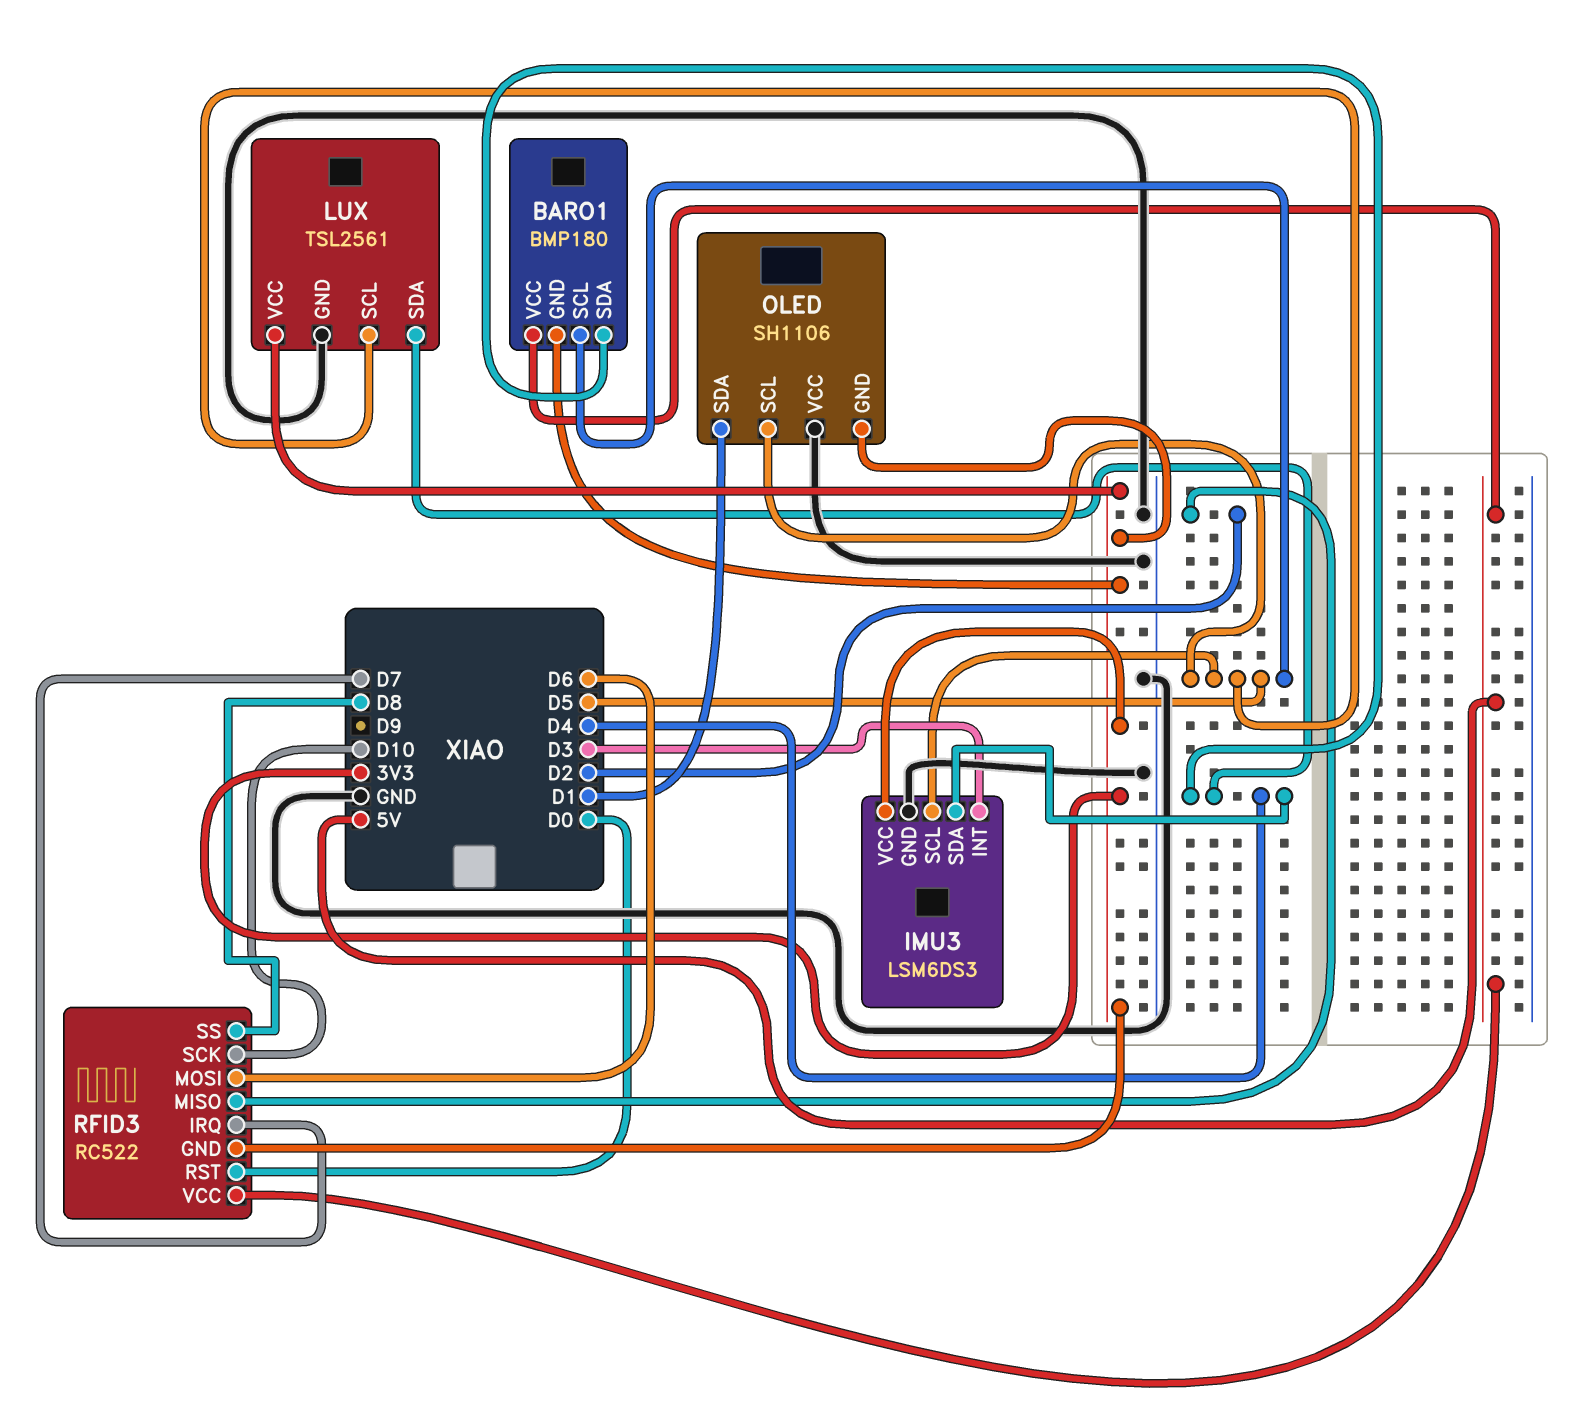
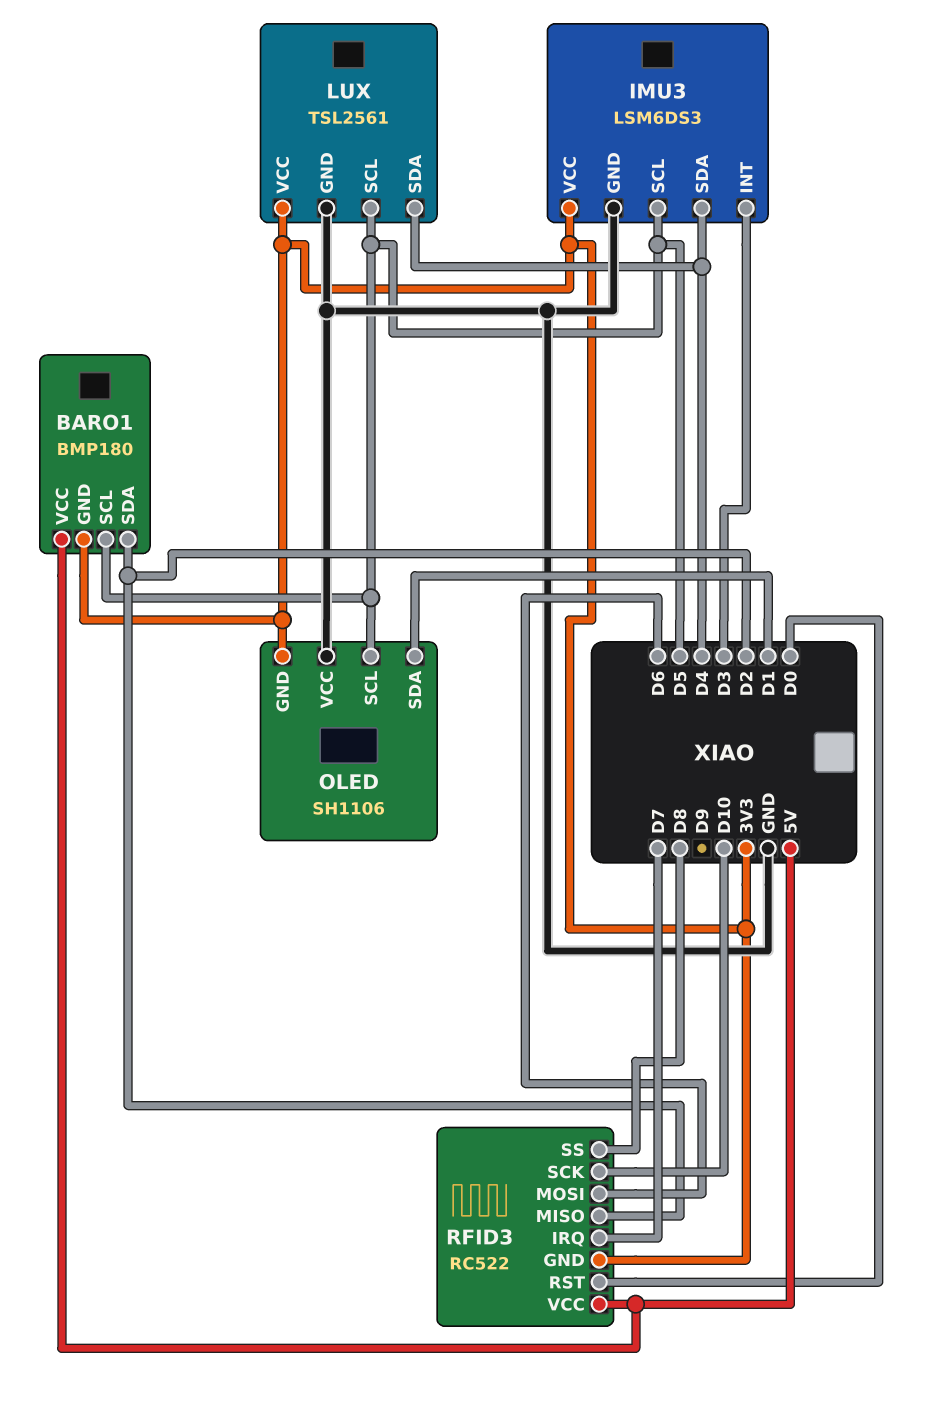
BARO1 pin SDA: D4 -> D2

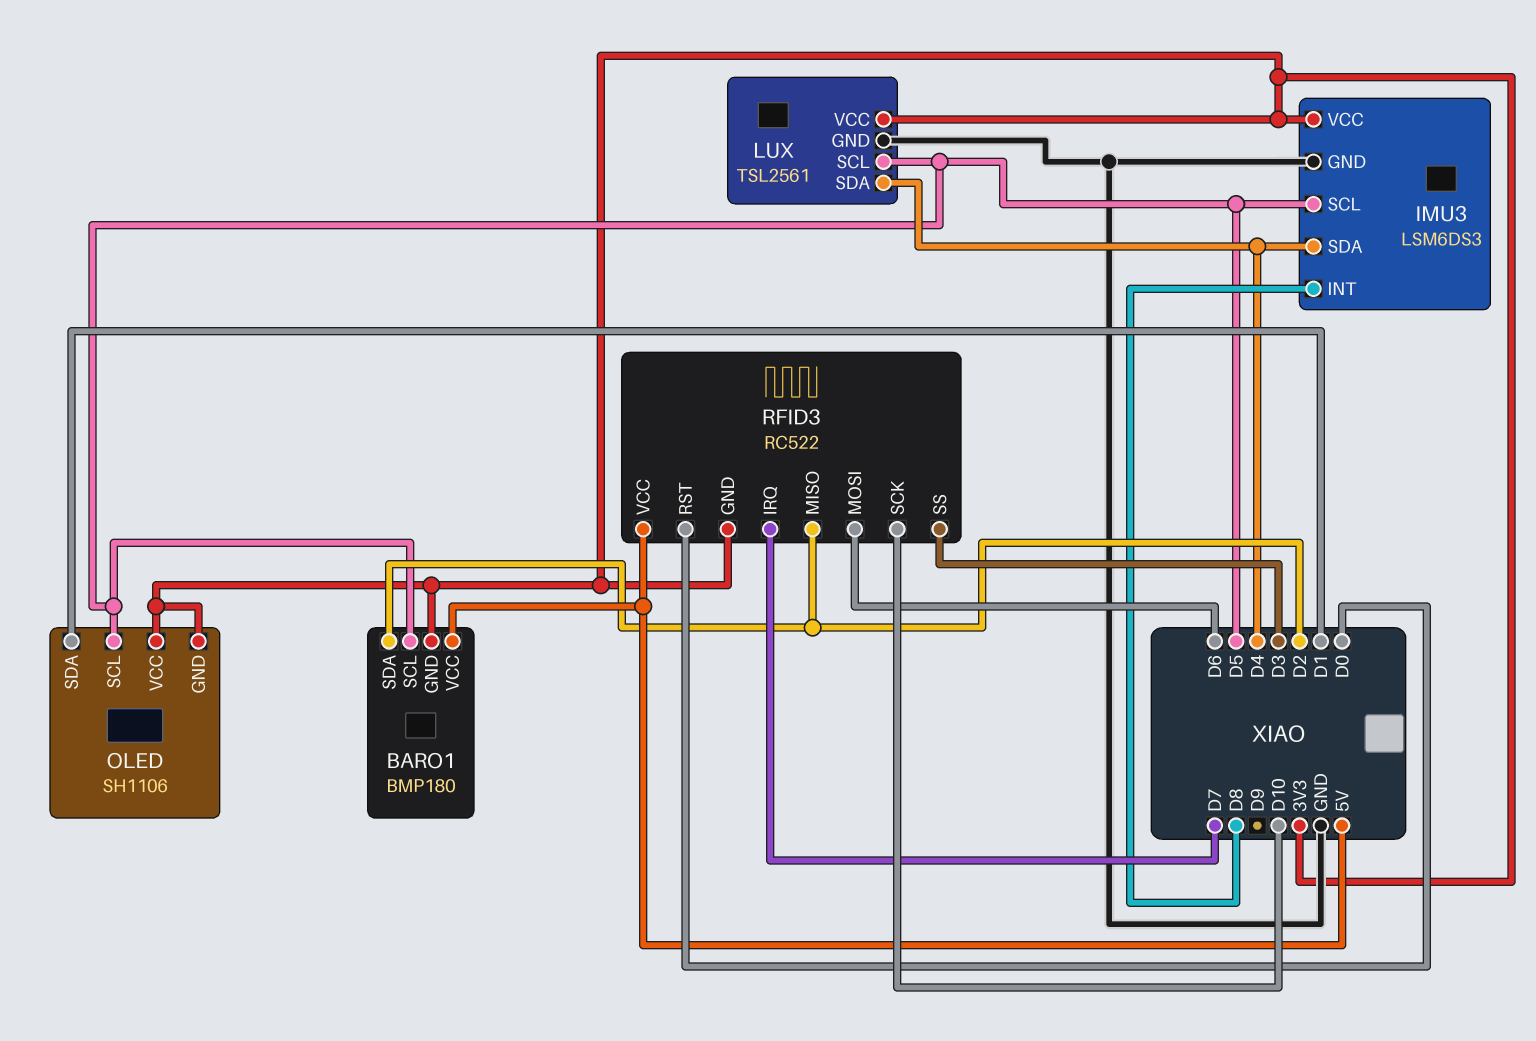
IMU3 pin INT: D3 -> D8
OLED pin VCC: GND -> 3V3
RFID3 pin SS: D8 -> D3

